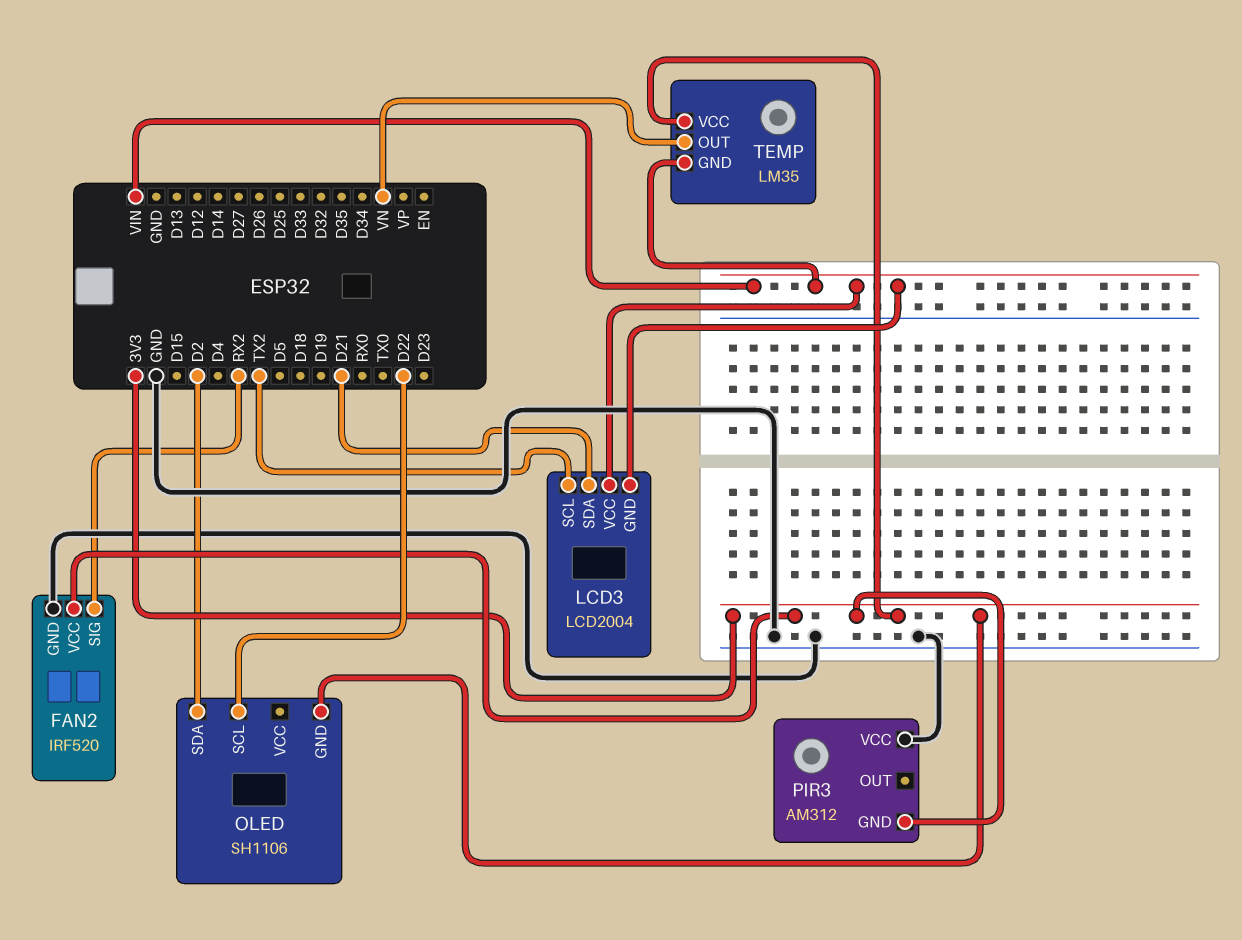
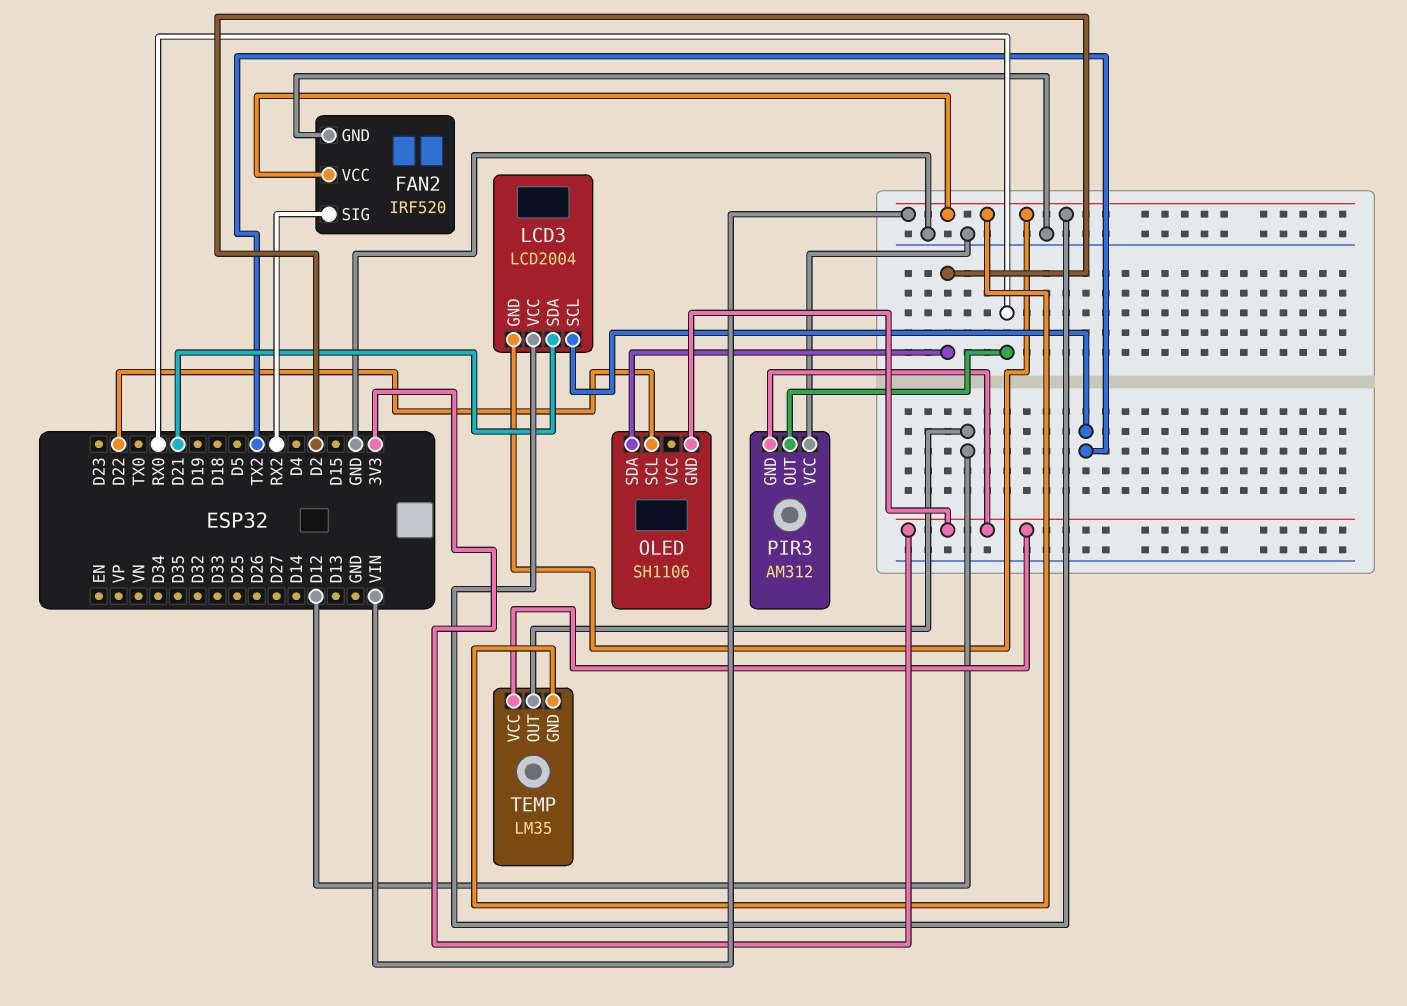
FAN2 pin VCC: 3V3 -> VIN
PIR3 pin OUT: none -> RX0
TEMP pin OUT: VN -> D12

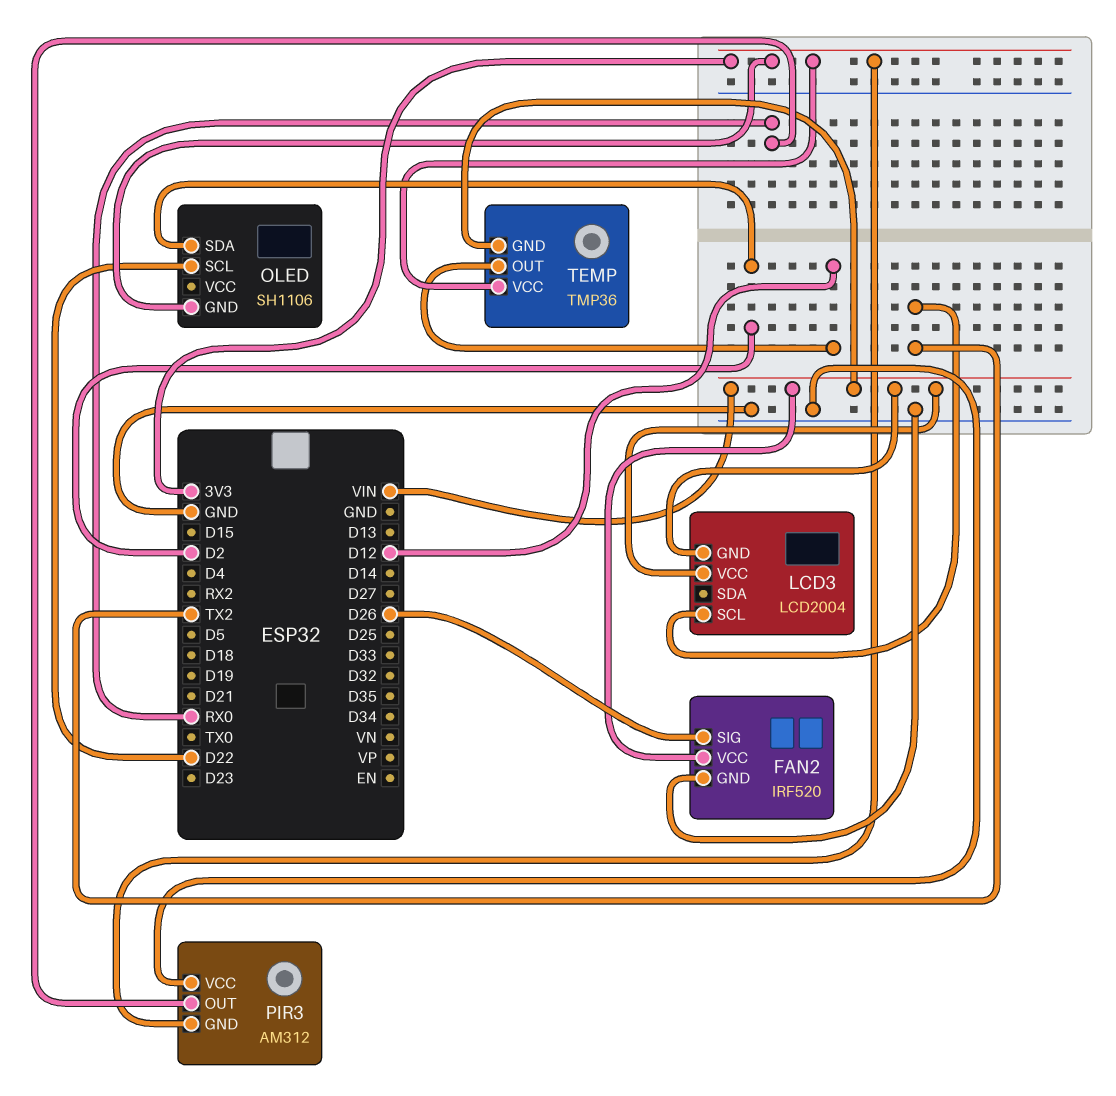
FAN2 pin SIG: RX2 -> D26
LCD3 pin SDA: D21 -> none
TEMP: LM35 -> TMP36

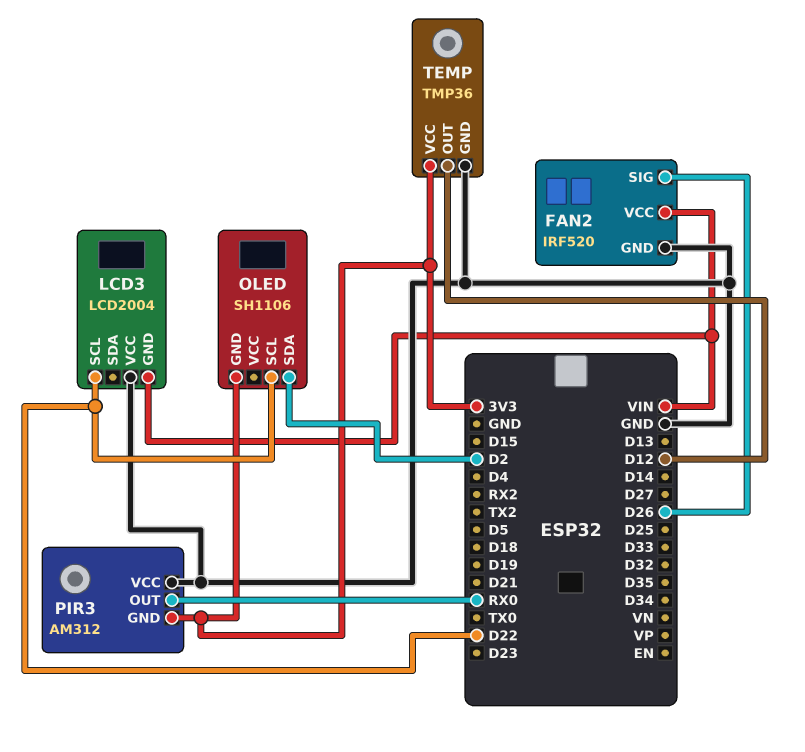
LCD3 pin SCL: TX2 -> D22
LCD3 pin VCC: VIN -> GND
TEMP pin GND: VIN -> GND

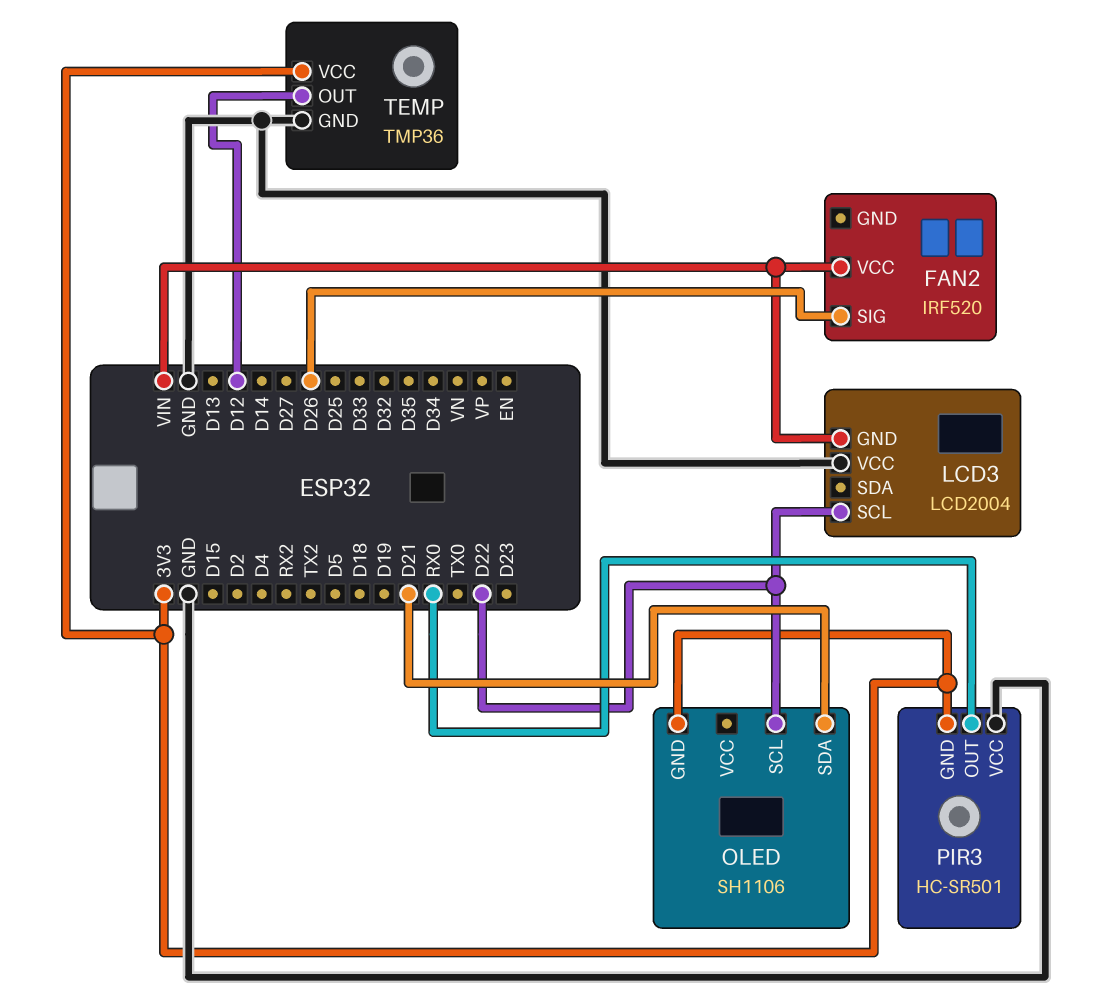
FAN2 pin GND: GND -> none
OLED pin SDA: D2 -> D21
PIR3: AM312 -> HC-SR501

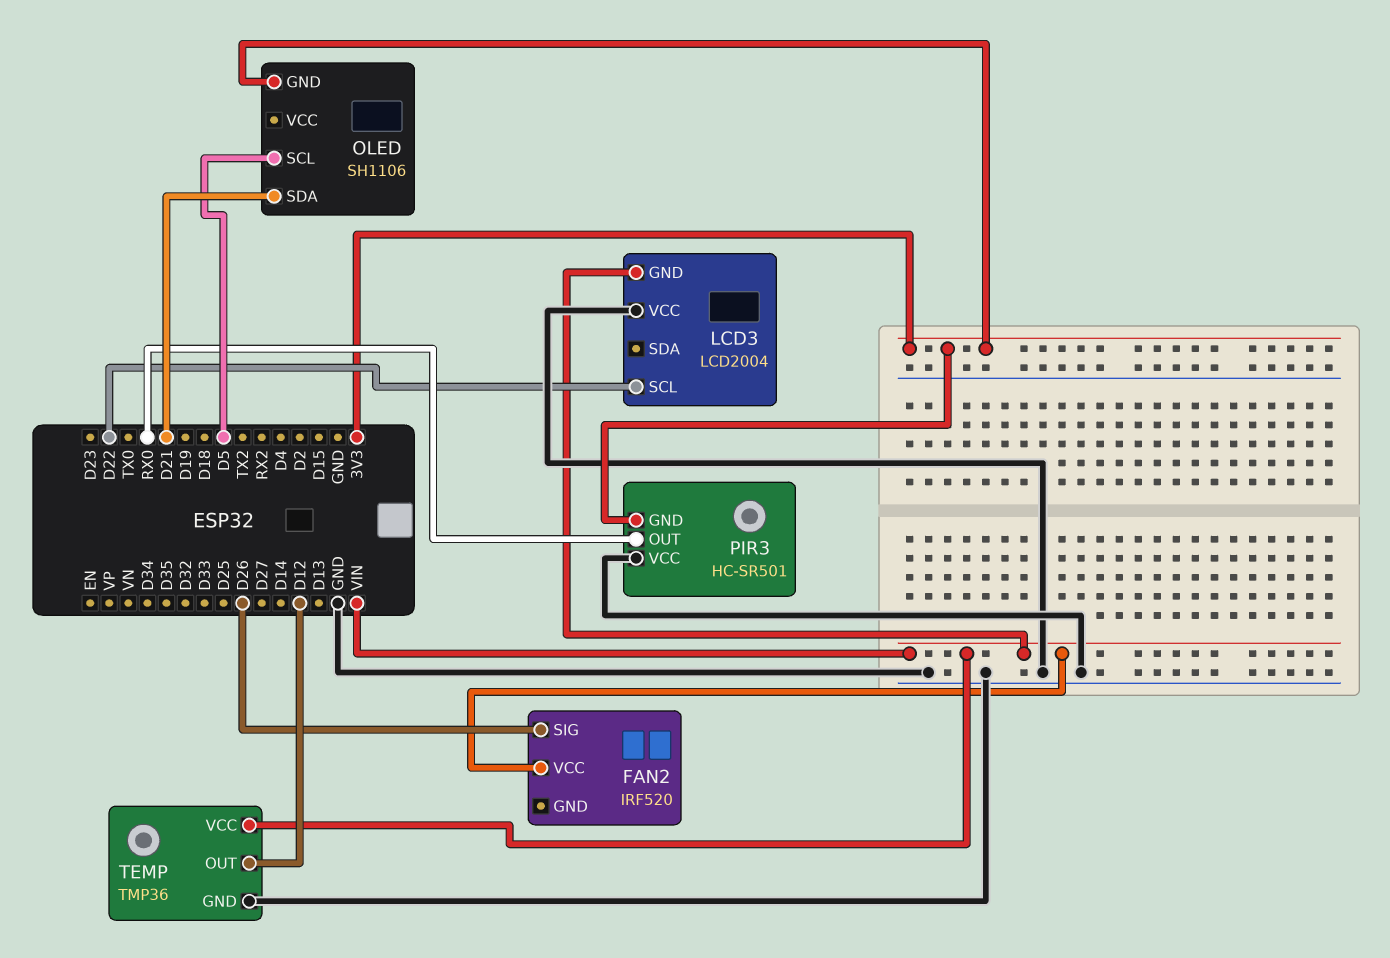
OLED pin SCL: D22 -> D5
TEMP pin VCC: 3V3 -> VIN

